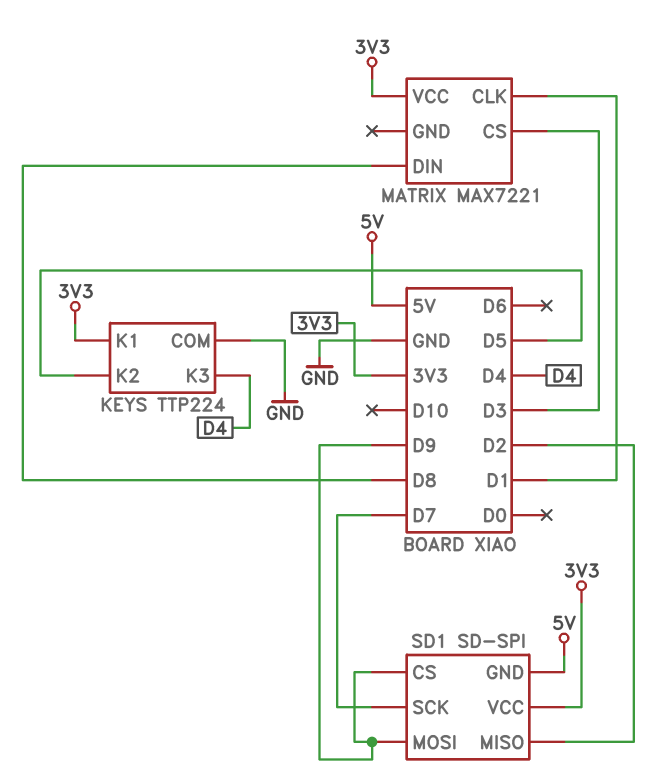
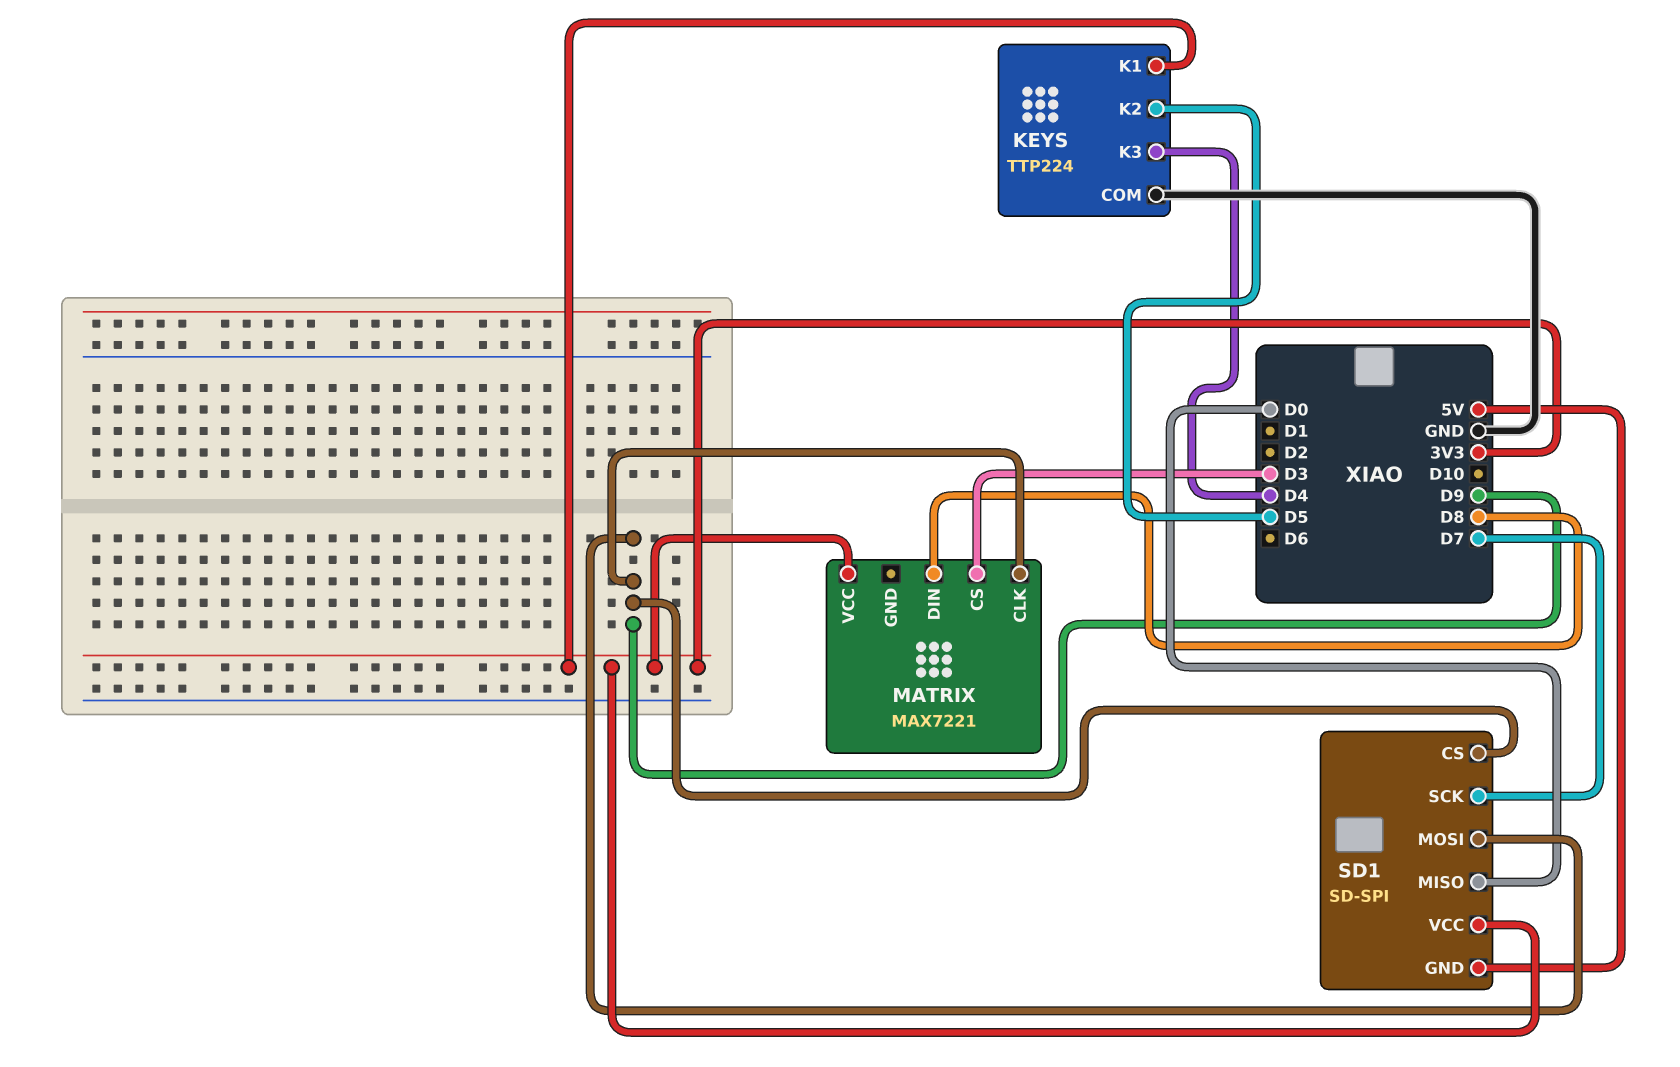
MATRIX pin CLK: D1 -> D9
SD1 pin MISO: D2 -> D0

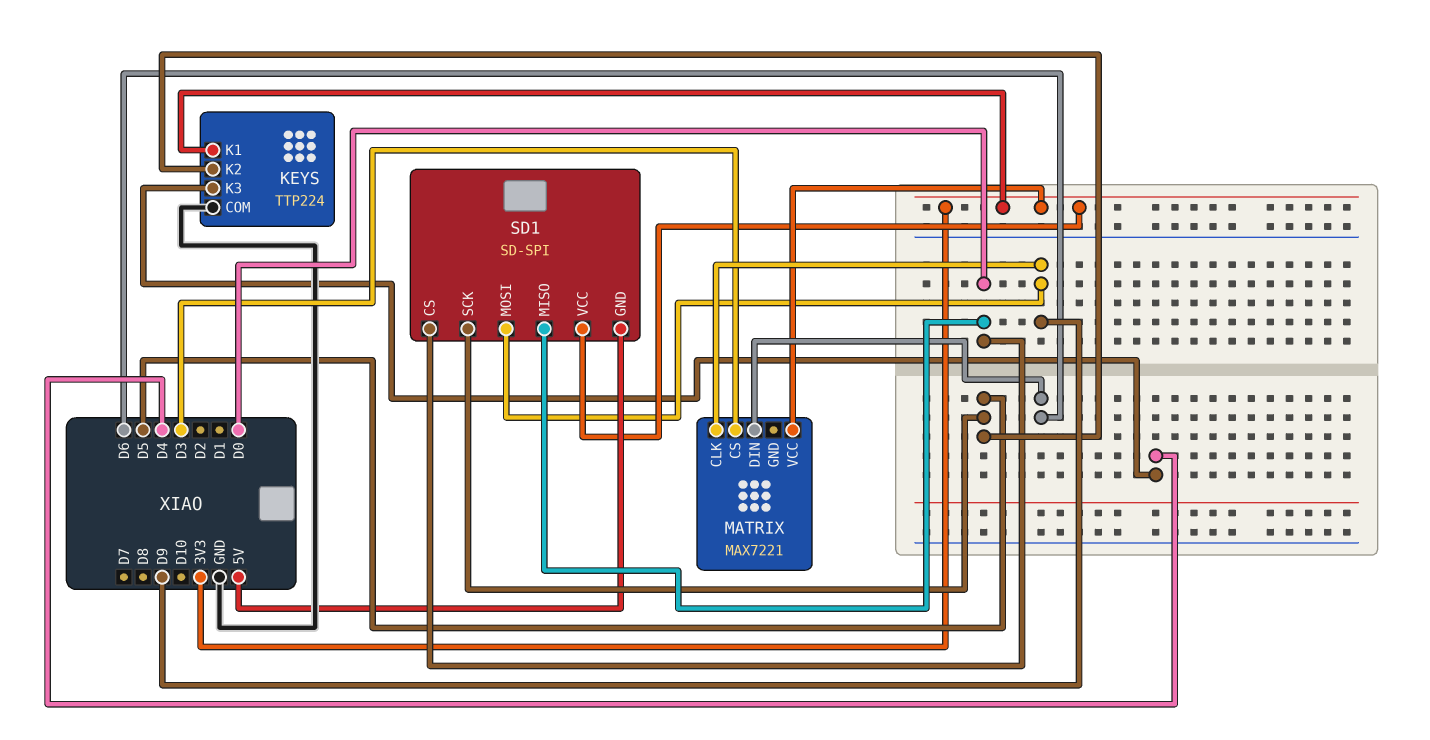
MATRIX pin DIN: D8 -> D6
SD1 pin CS: D9 -> D0
SD1 pin SCK: D7 -> D5

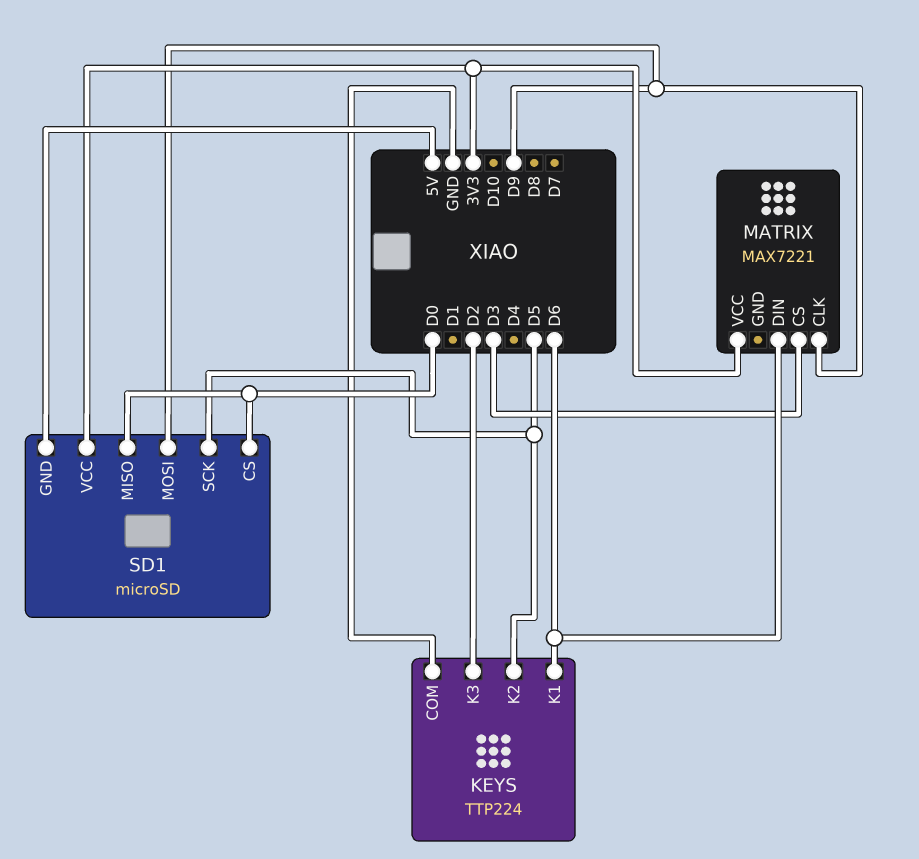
KEYS pin K1: 3V3 -> D6
KEYS pin K3: D4 -> D2
SD1: SD-SPI -> microSD

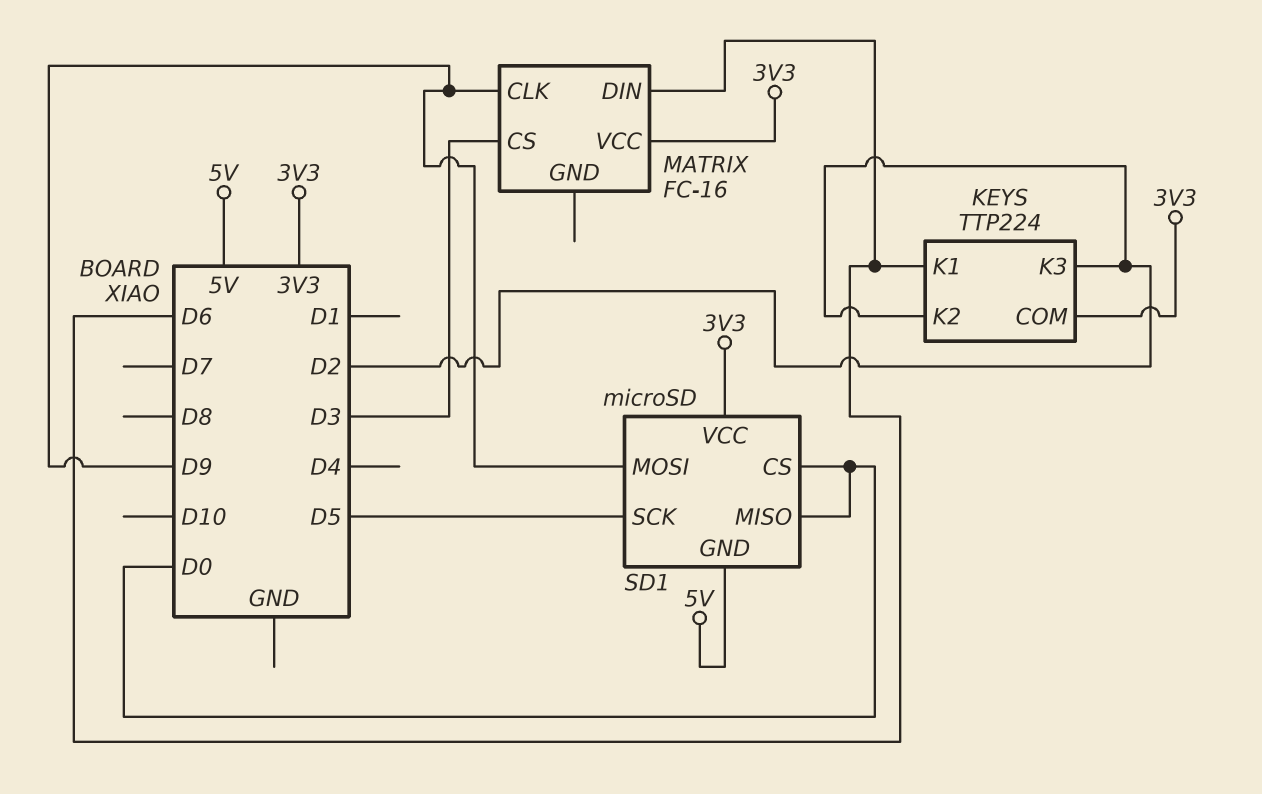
KEYS pin COM: GND -> 3V3
KEYS pin K2: D5 -> D2
MATRIX: MAX7221 -> FC-16

